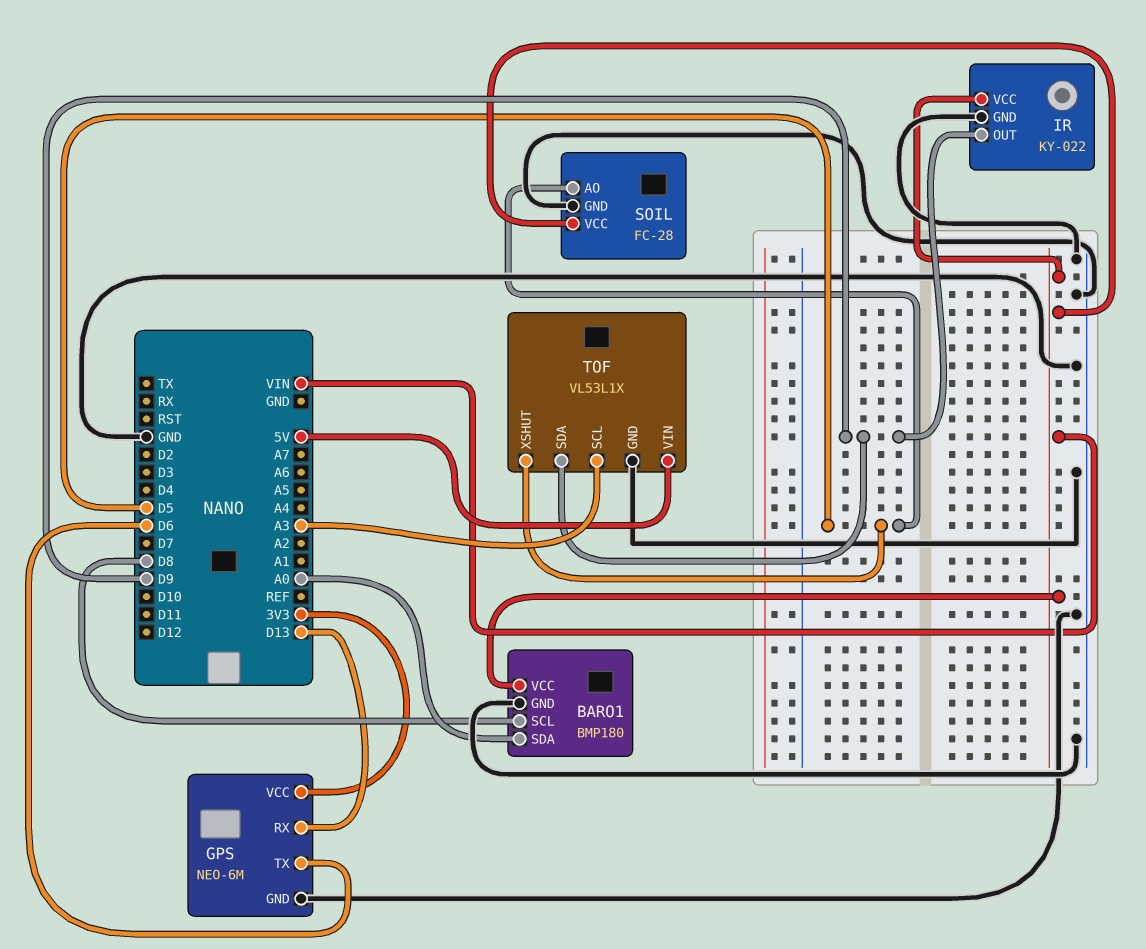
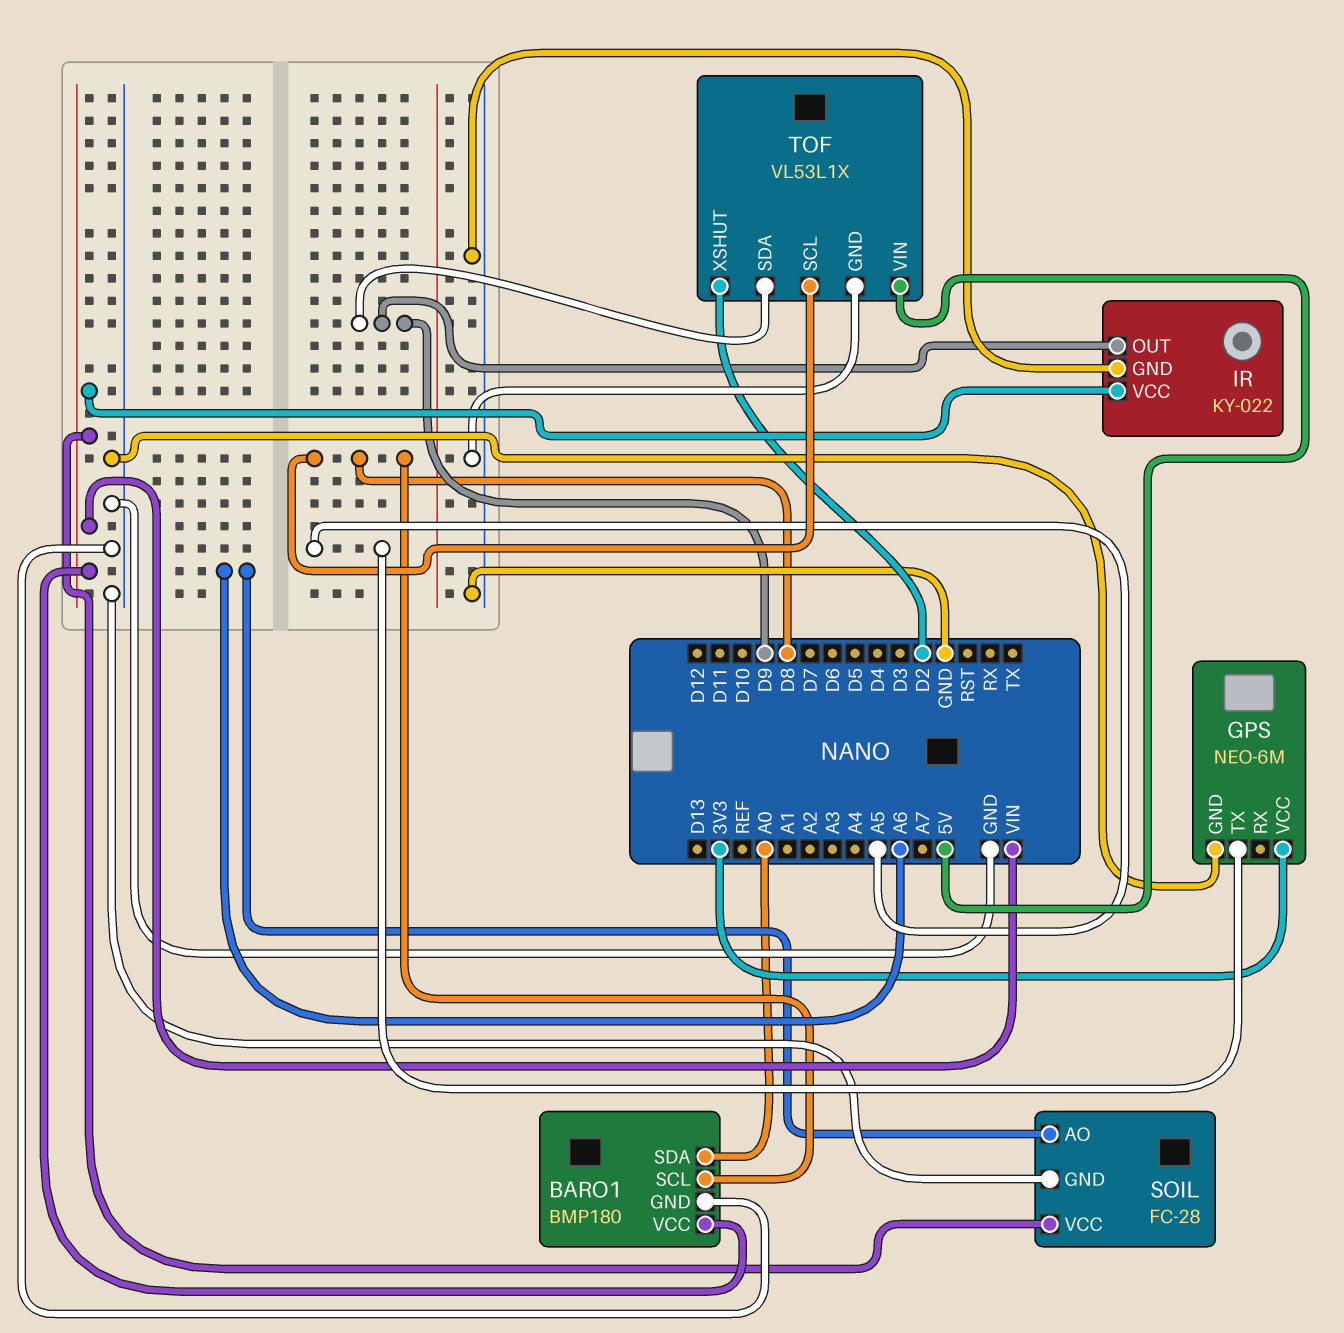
GPS pin RX: D13 -> none
GPS pin TX: D6 -> A5
SOIL pin AO: D5 -> A6
TOF pin SCL: A3 -> D8
TOF pin XSHUT: D5 -> D2

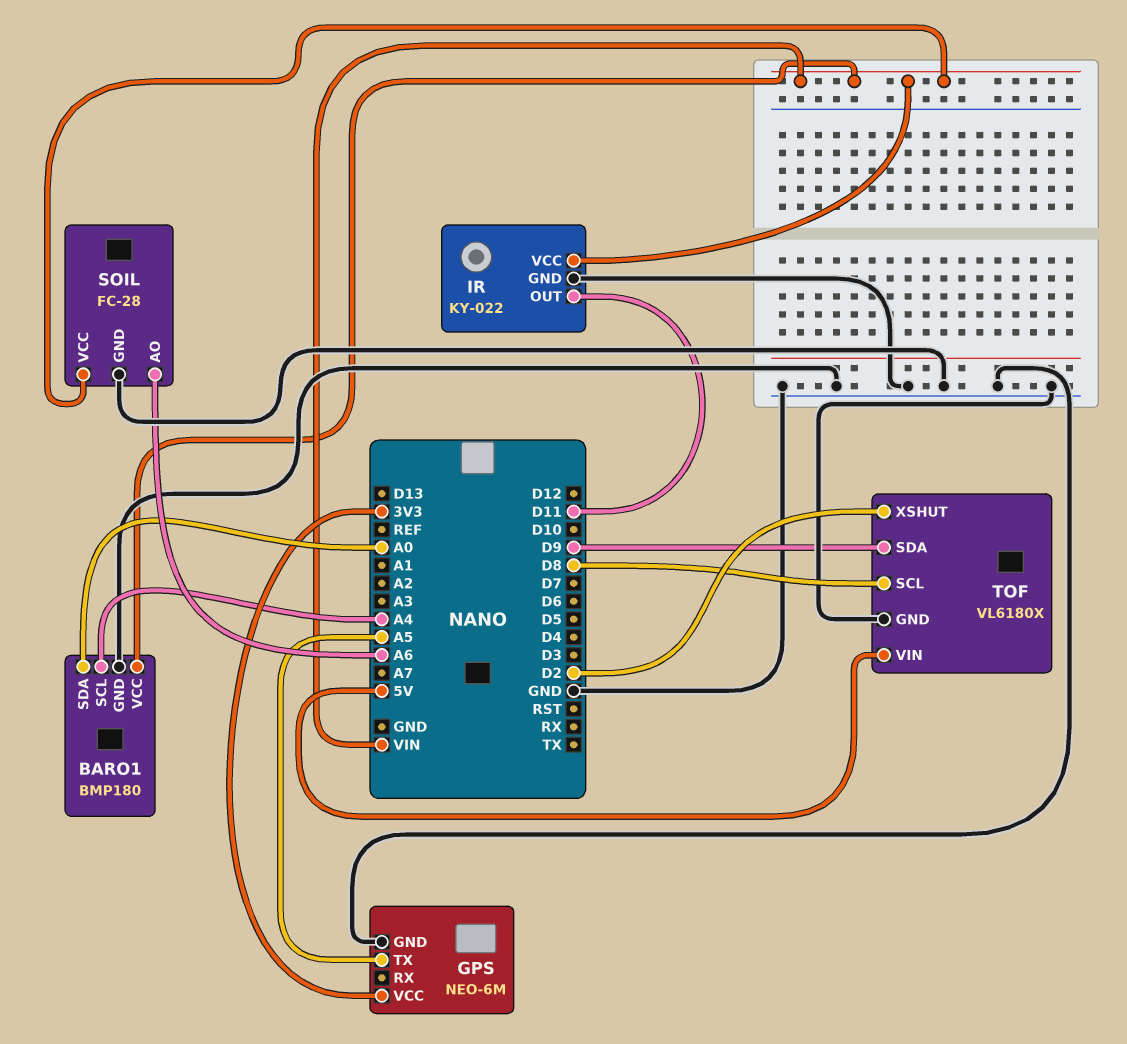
BARO1 pin SCL: D8 -> A4
IR pin OUT: D9 -> D11
TOF: VL53L1X -> VL6180X

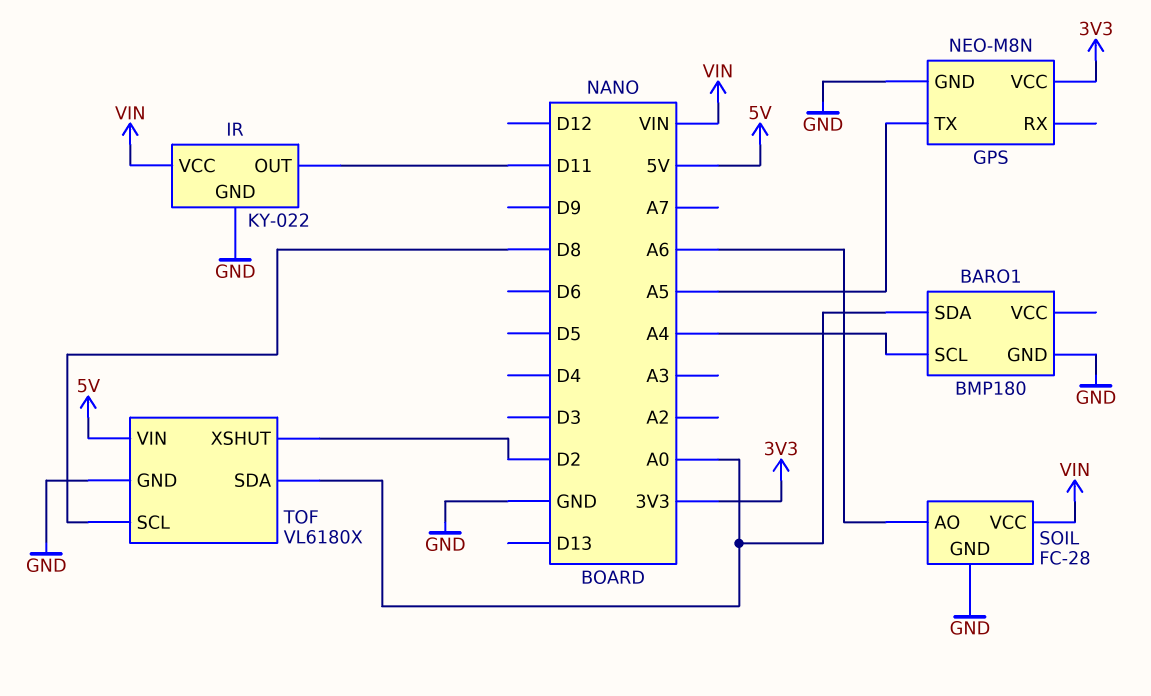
BARO1 pin VCC: VIN -> none
GPS: NEO-6M -> NEO-M8N
TOF pin SDA: D9 -> A0

